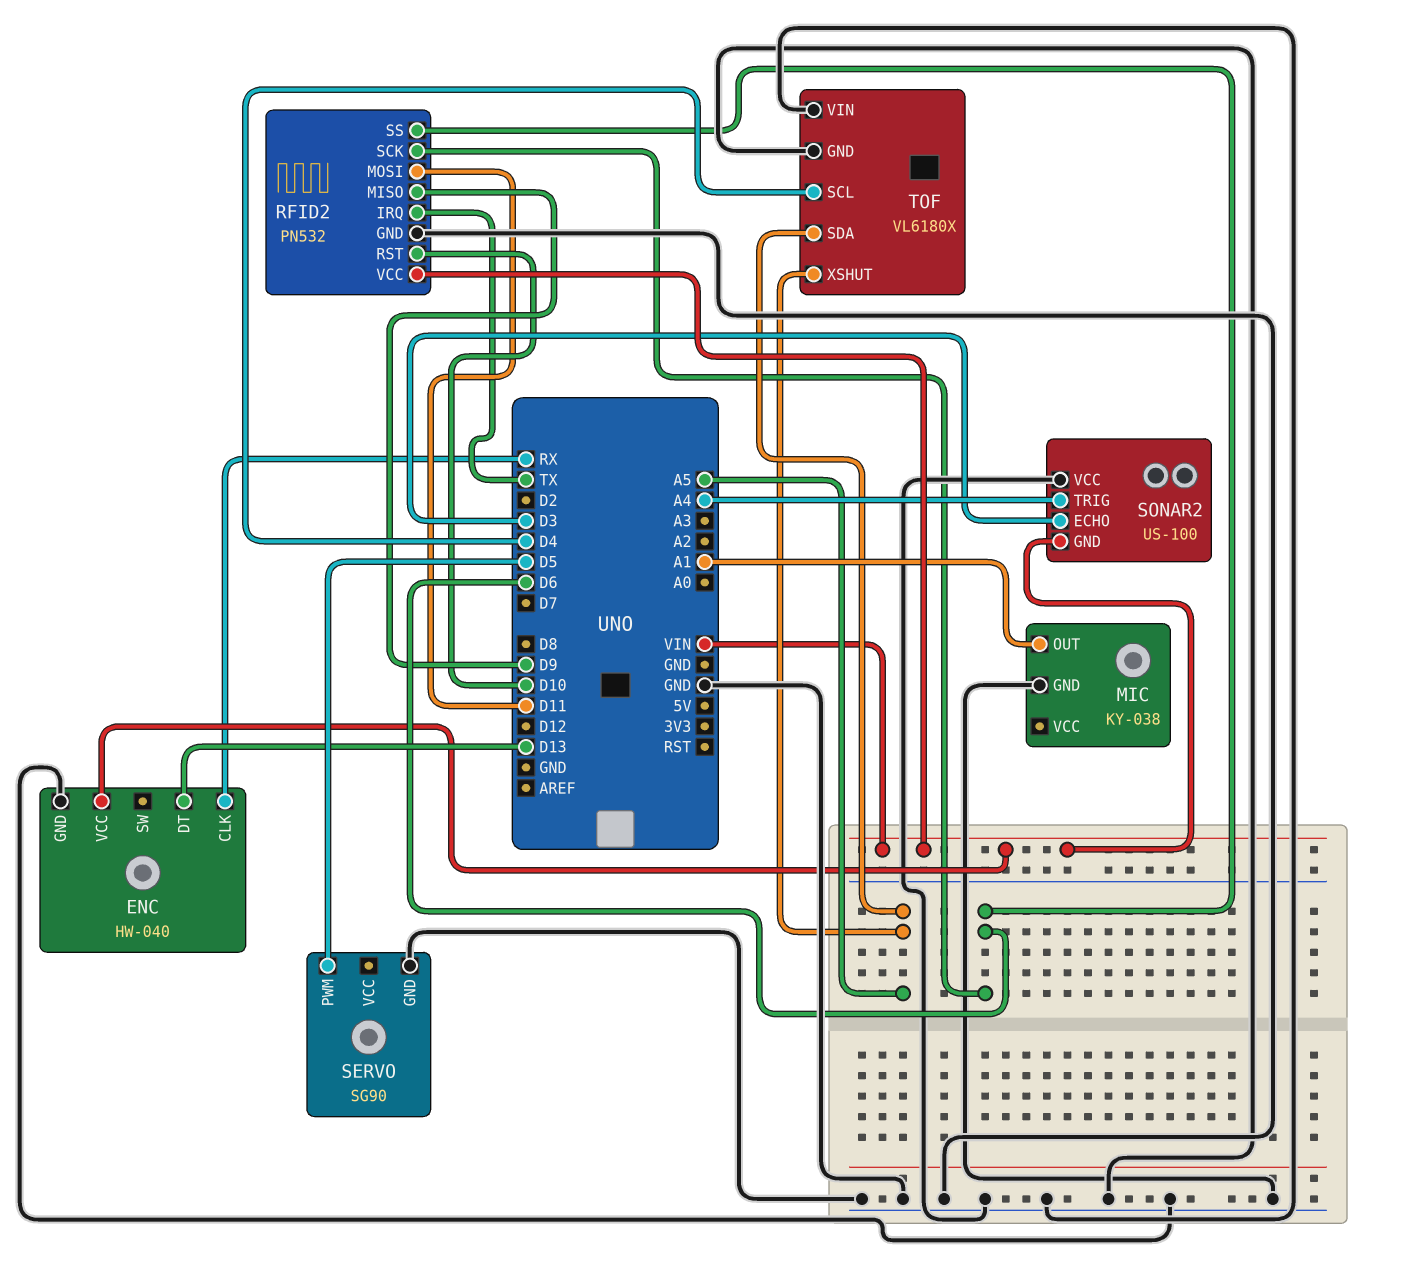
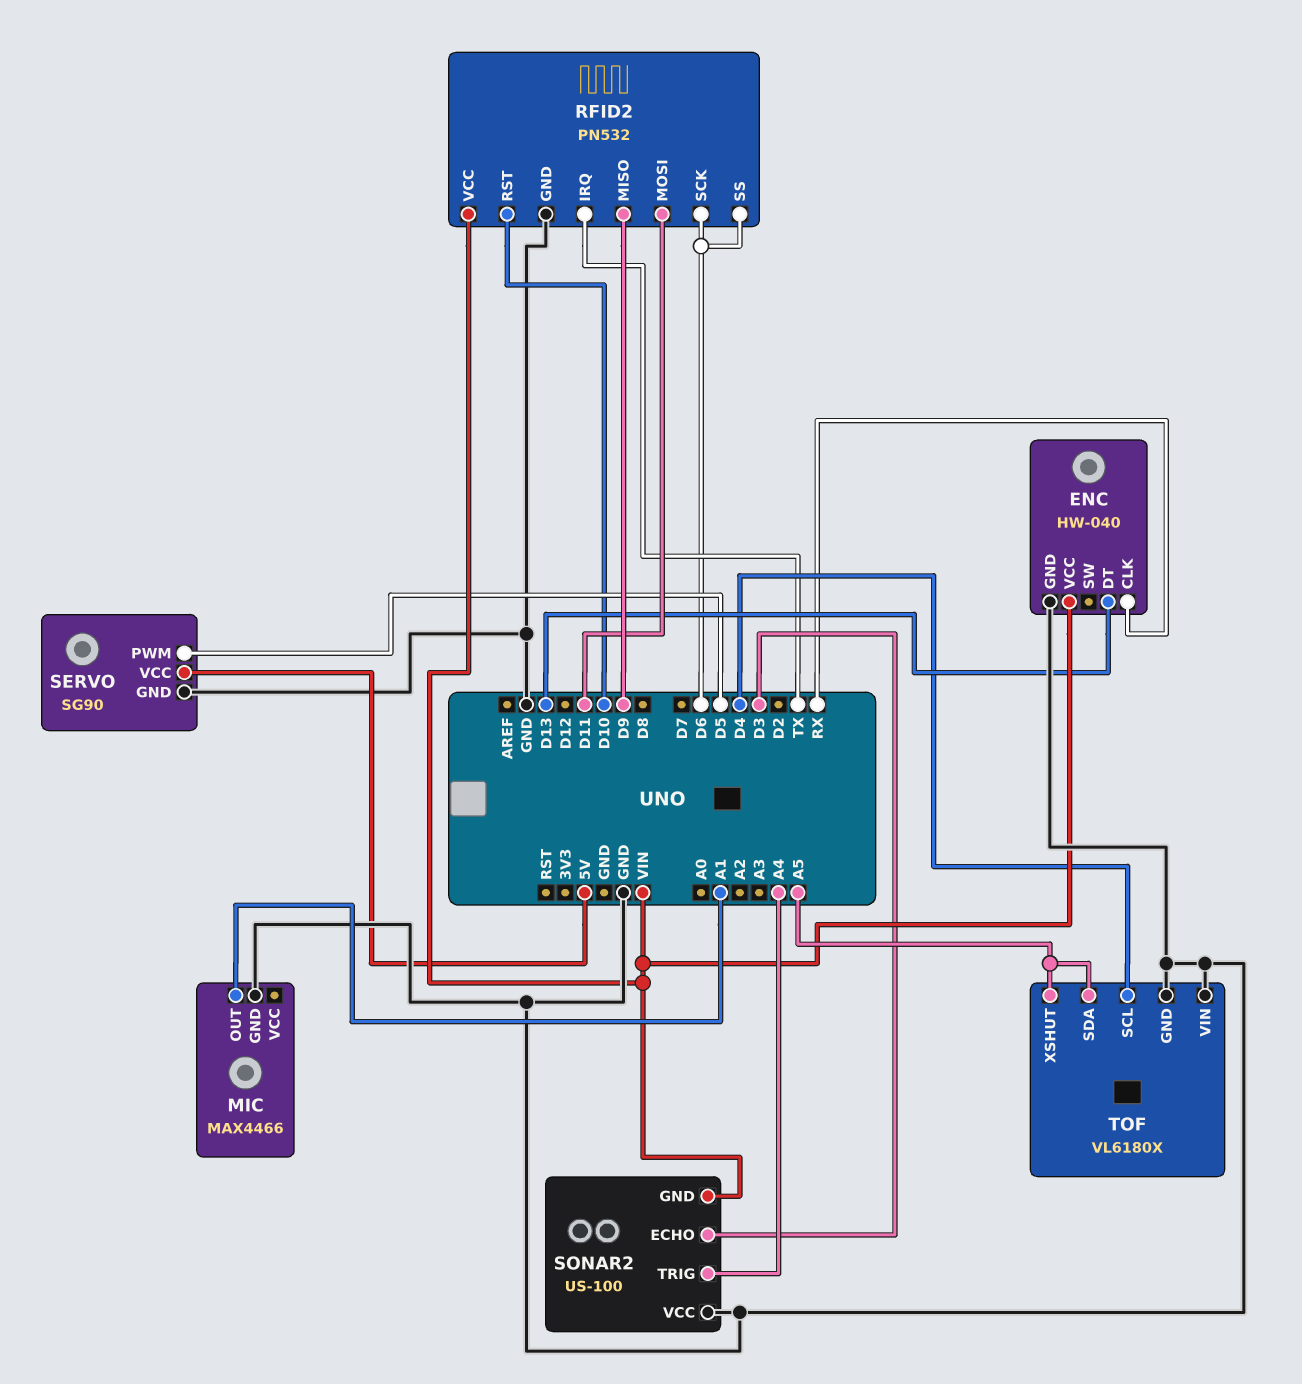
MIC: KY-038 -> MAX4466
SERVO pin VCC: none -> 5V

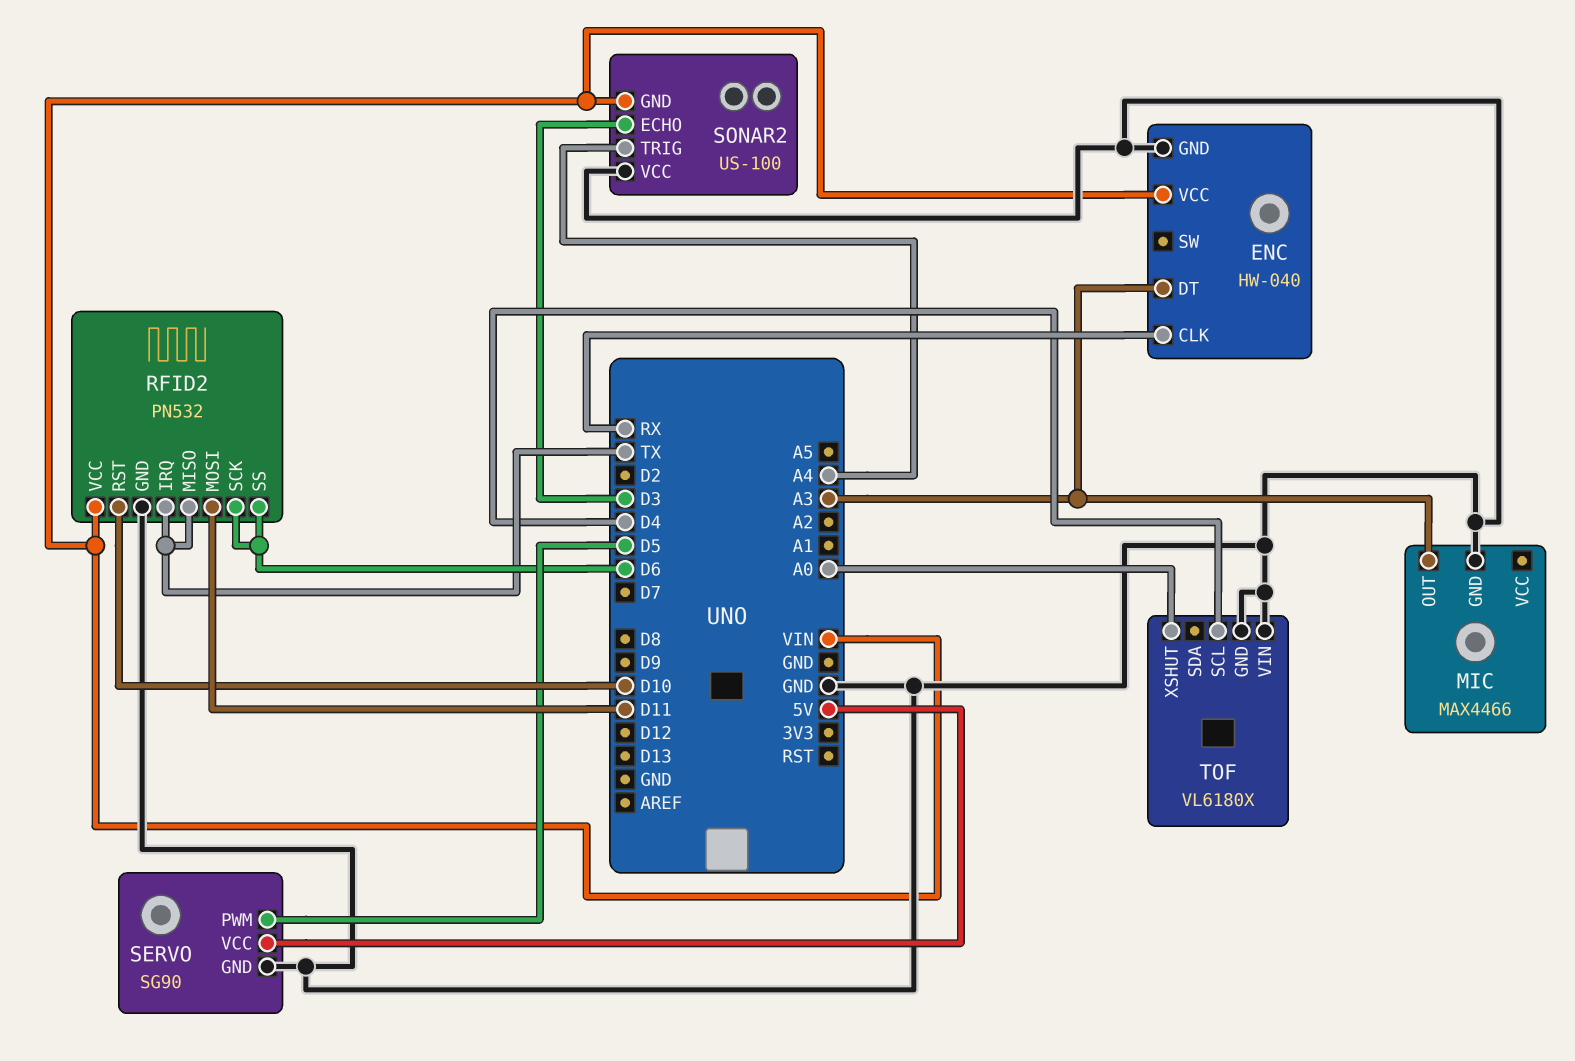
ENC pin DT: D13 -> A3
MIC pin OUT: A1 -> A3
RFID2 pin MISO: D9 -> TX
TOF pin SDA: A5 -> none
TOF pin XSHUT: A5 -> A0

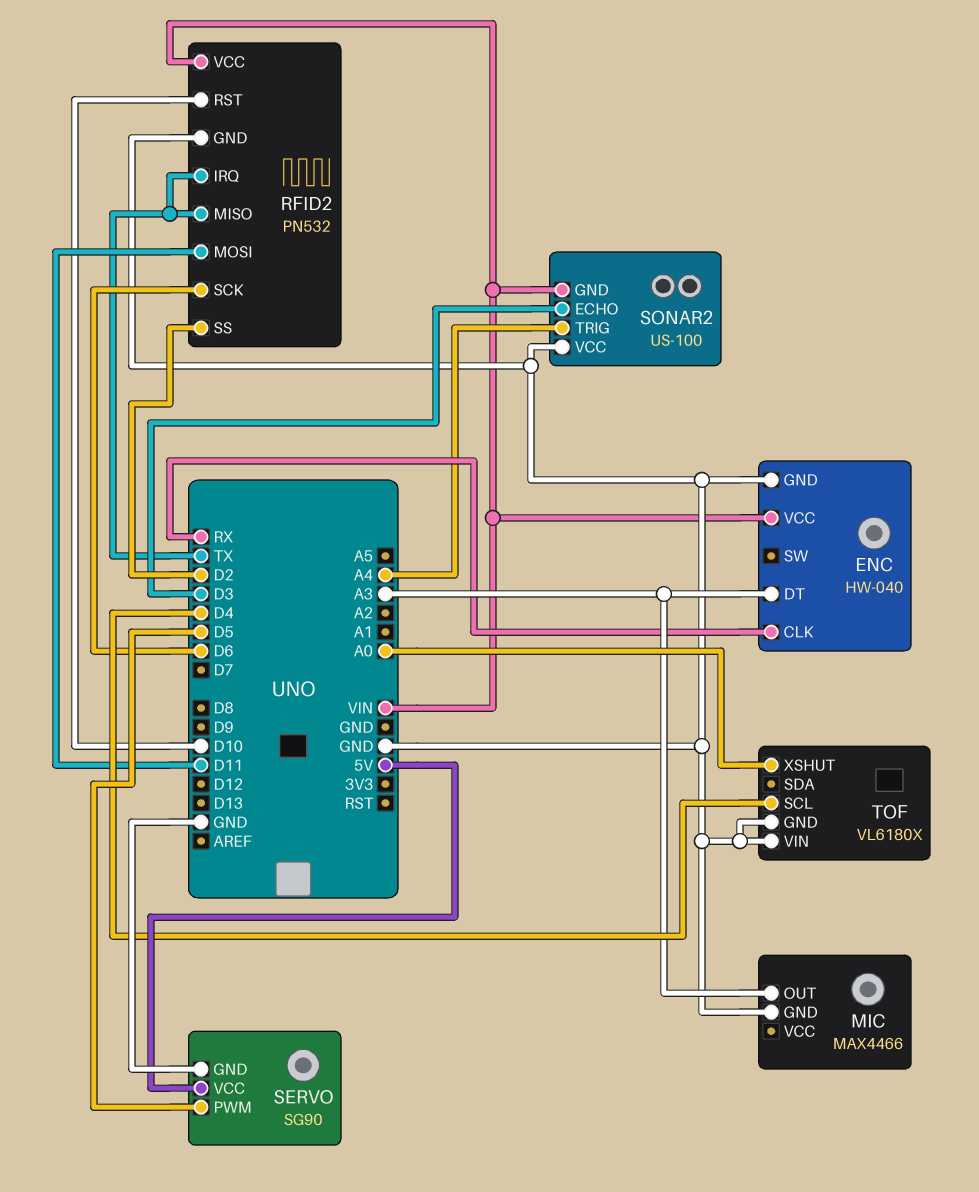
RFID2 pin SS: D6 -> D2

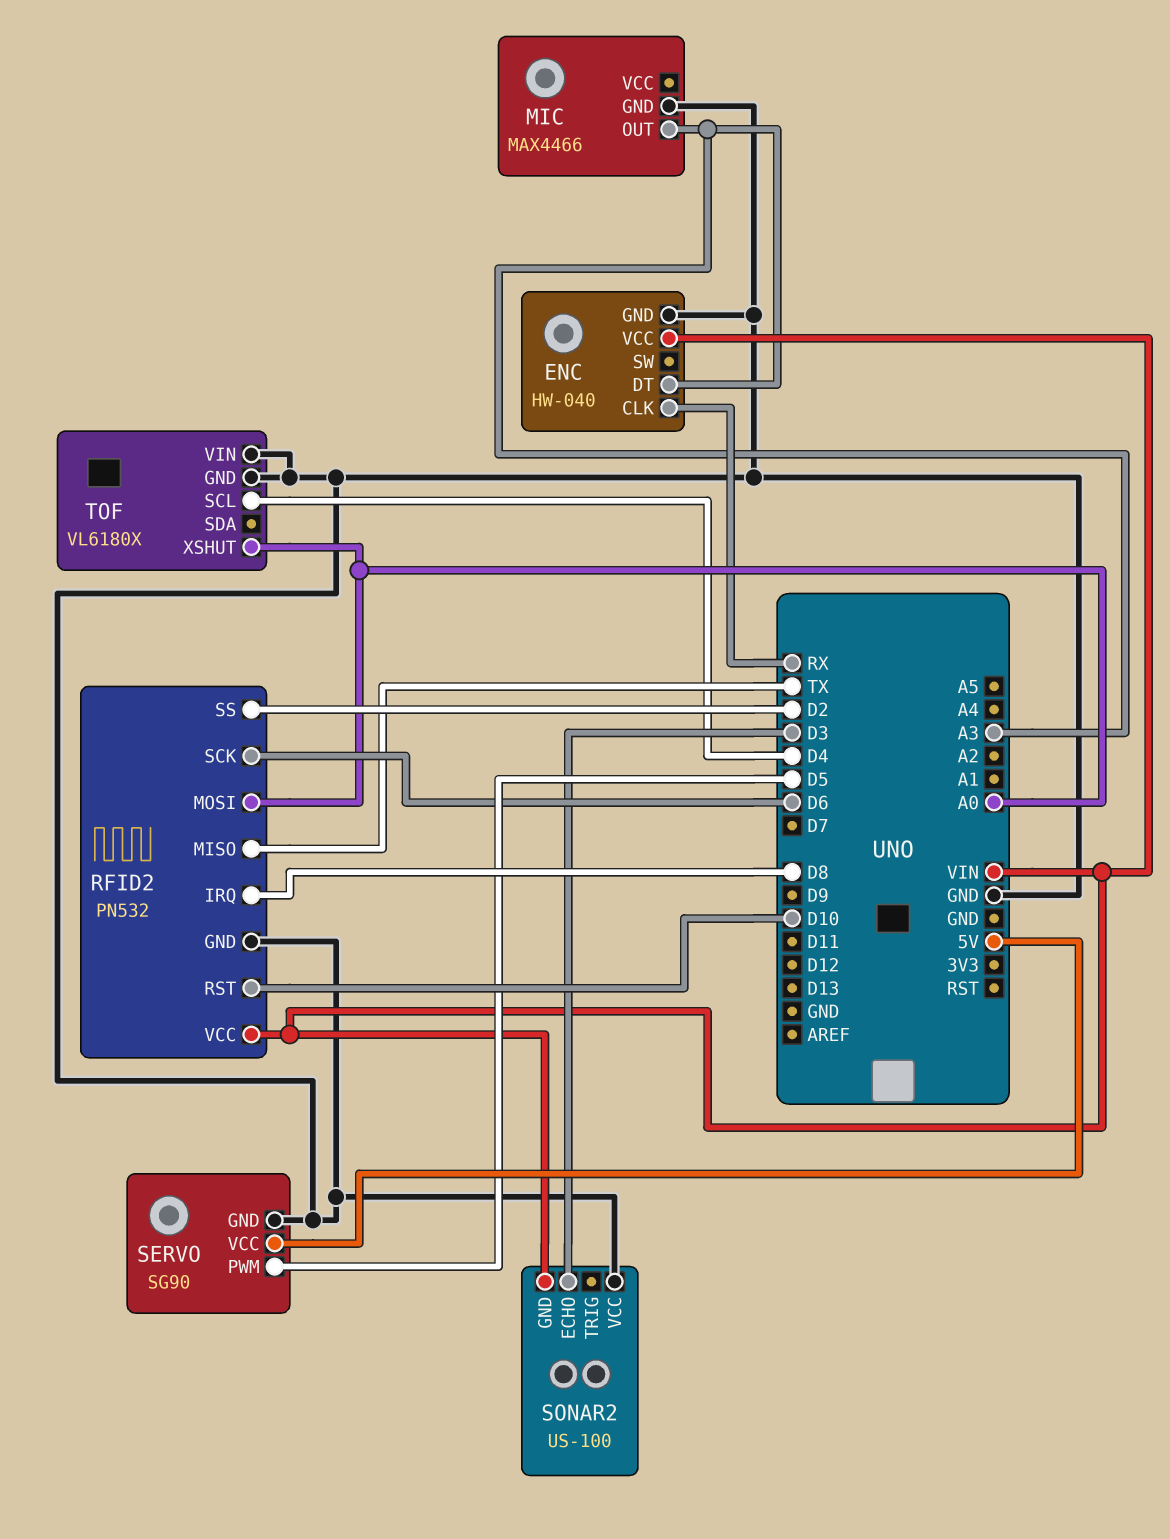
RFID2 pin IRQ: TX -> D8
RFID2 pin MOSI: D11 -> A0
SONAR2 pin TRIG: A4 -> none

